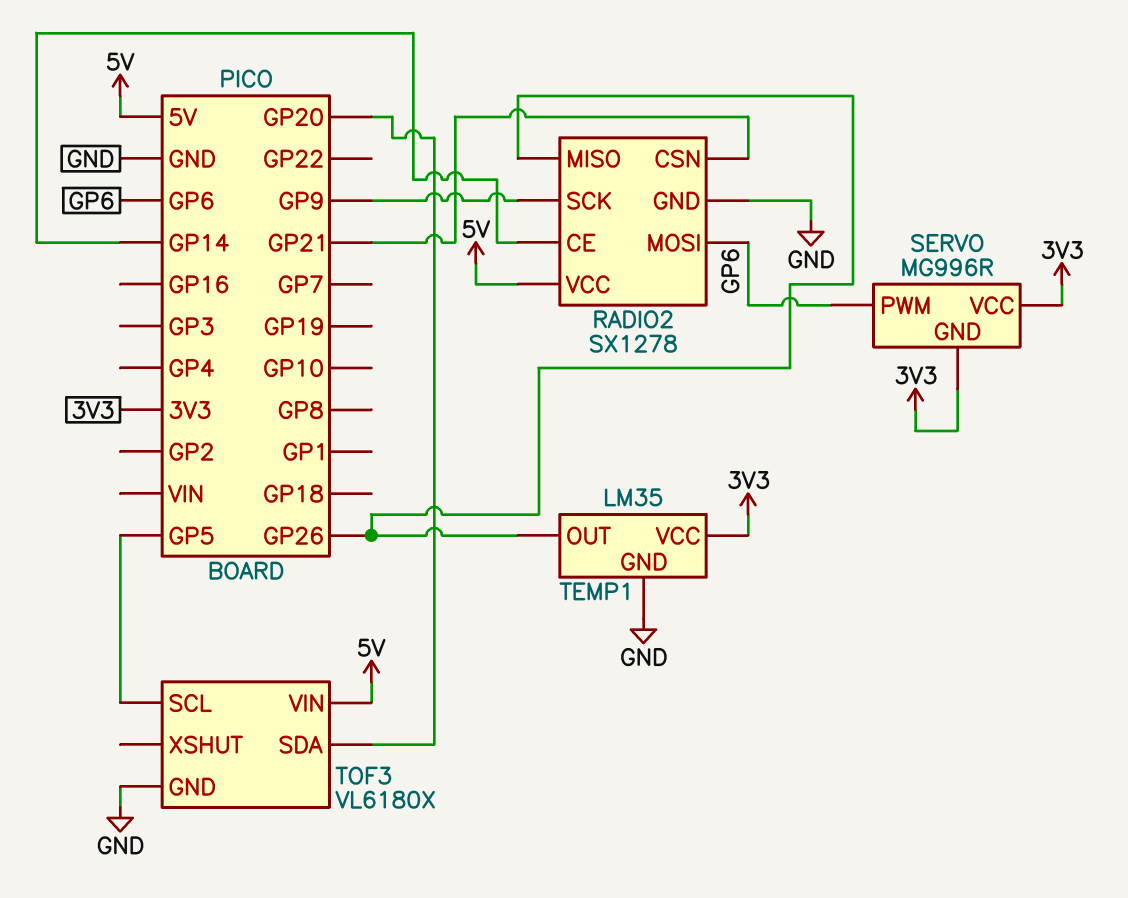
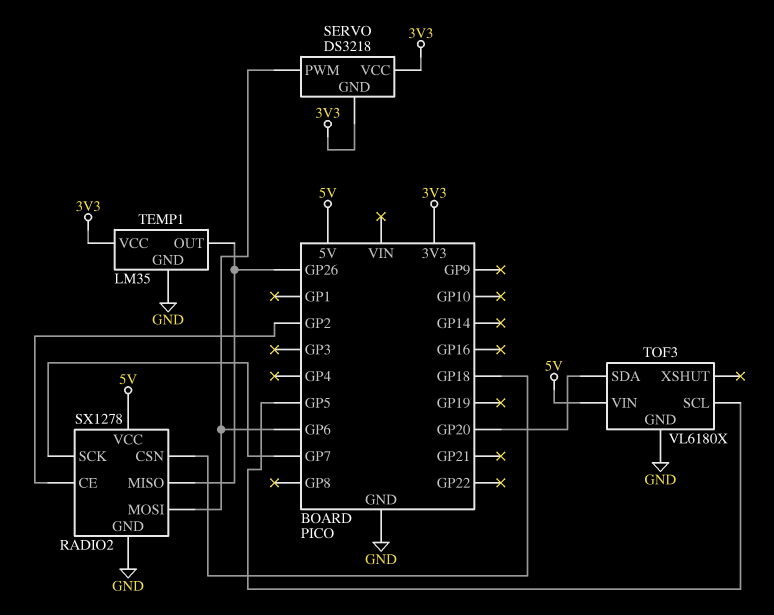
RADIO2 pin CE: GP14 -> GP2
RADIO2 pin CSN: GP21 -> GP18
RADIO2 pin SCK: GP9 -> GP7
SERVO: MG996R -> DS3218

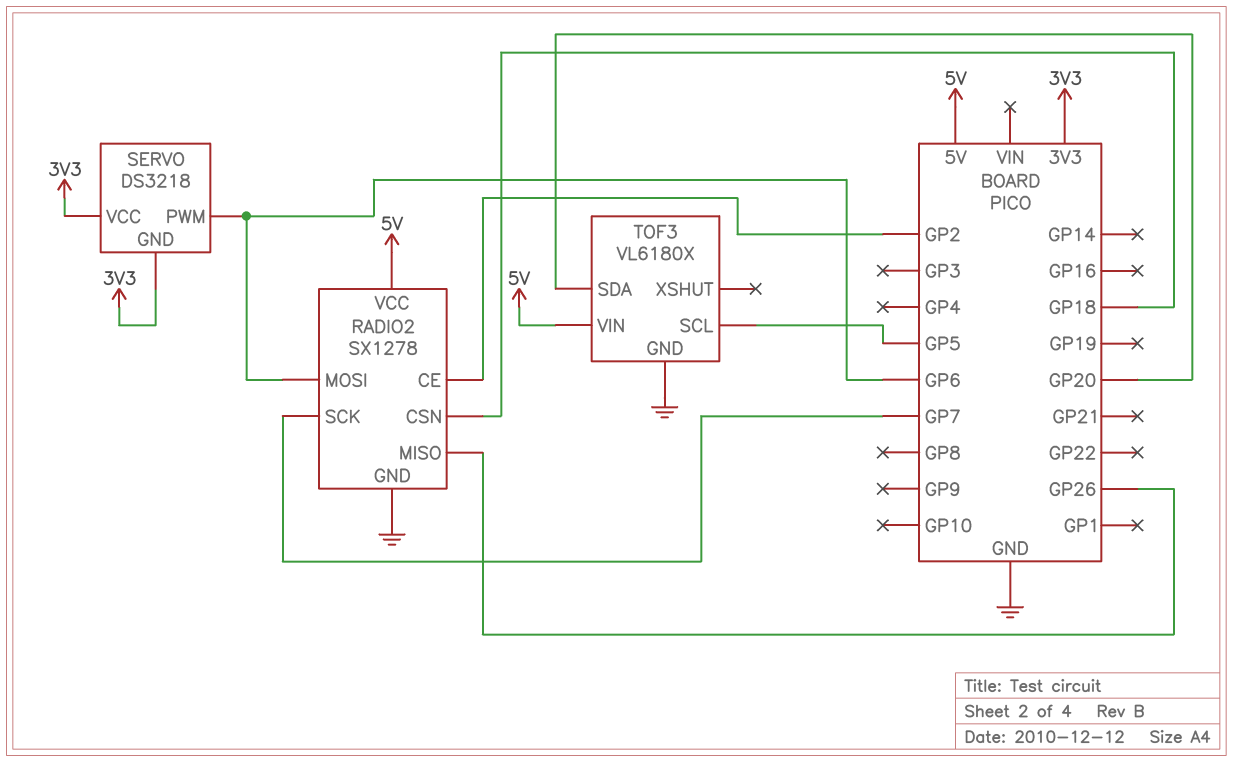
TEMP1: LM35 -> none
TEMP1 pin GND: GND -> none
TEMP1 pin OUT: GP26 -> none
TEMP1 pin VCC: 3V3 -> none

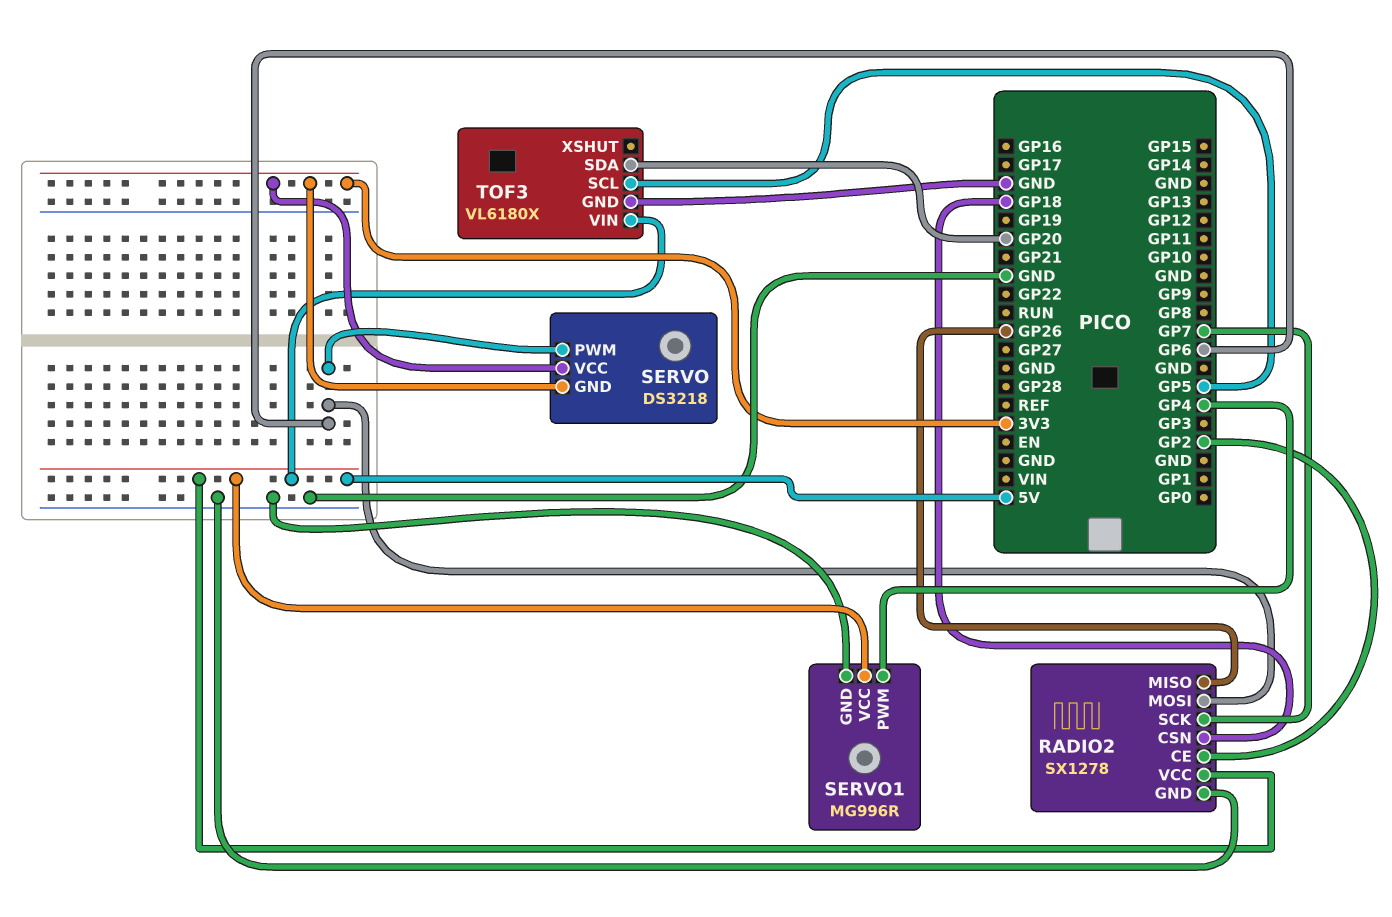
SERVO1: none -> MG996R
SERVO1 pin GND: none -> GND
SERVO1 pin PWM: none -> GP4
SERVO1 pin VCC: none -> 5V

